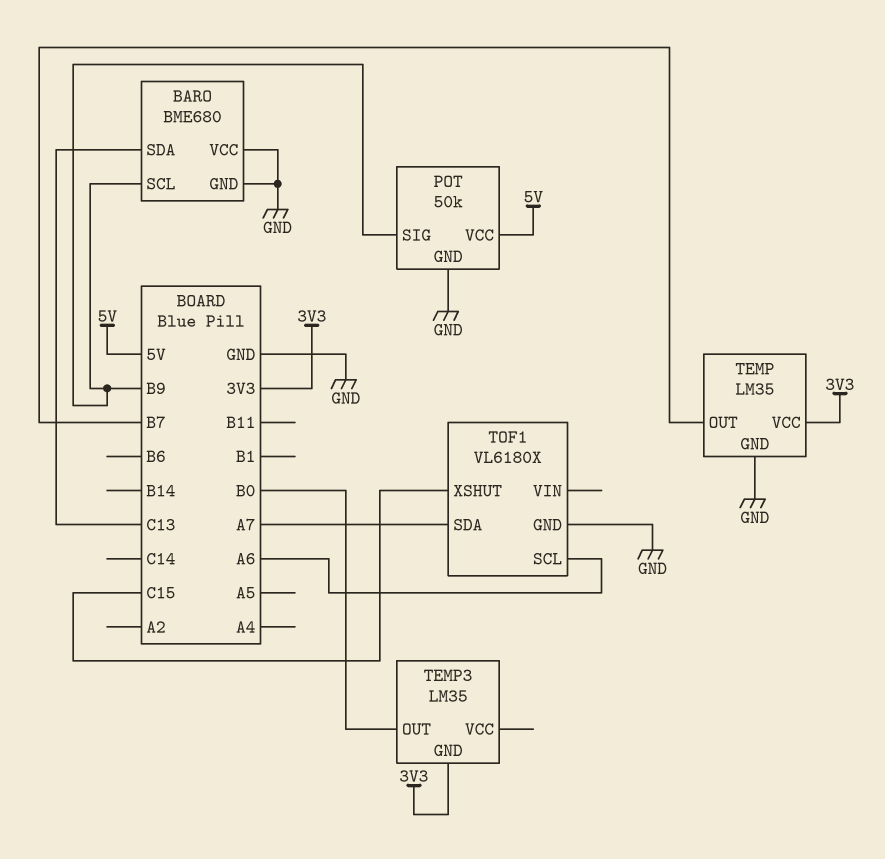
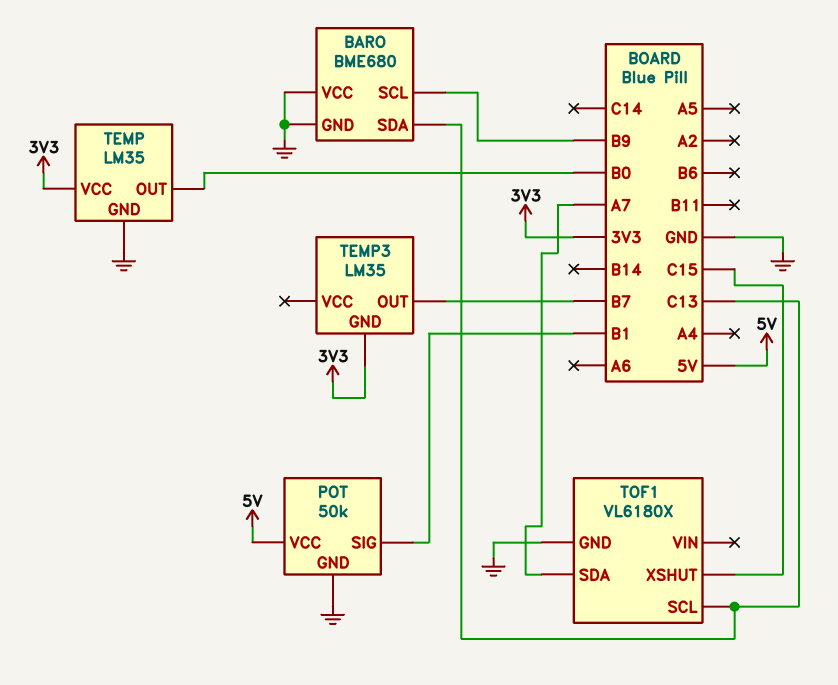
POT pin SIG: B9 -> B1
TEMP pin OUT: B7 -> B0
TEMP3 pin OUT: B0 -> B7
TOF1 pin SCL: A6 -> C13

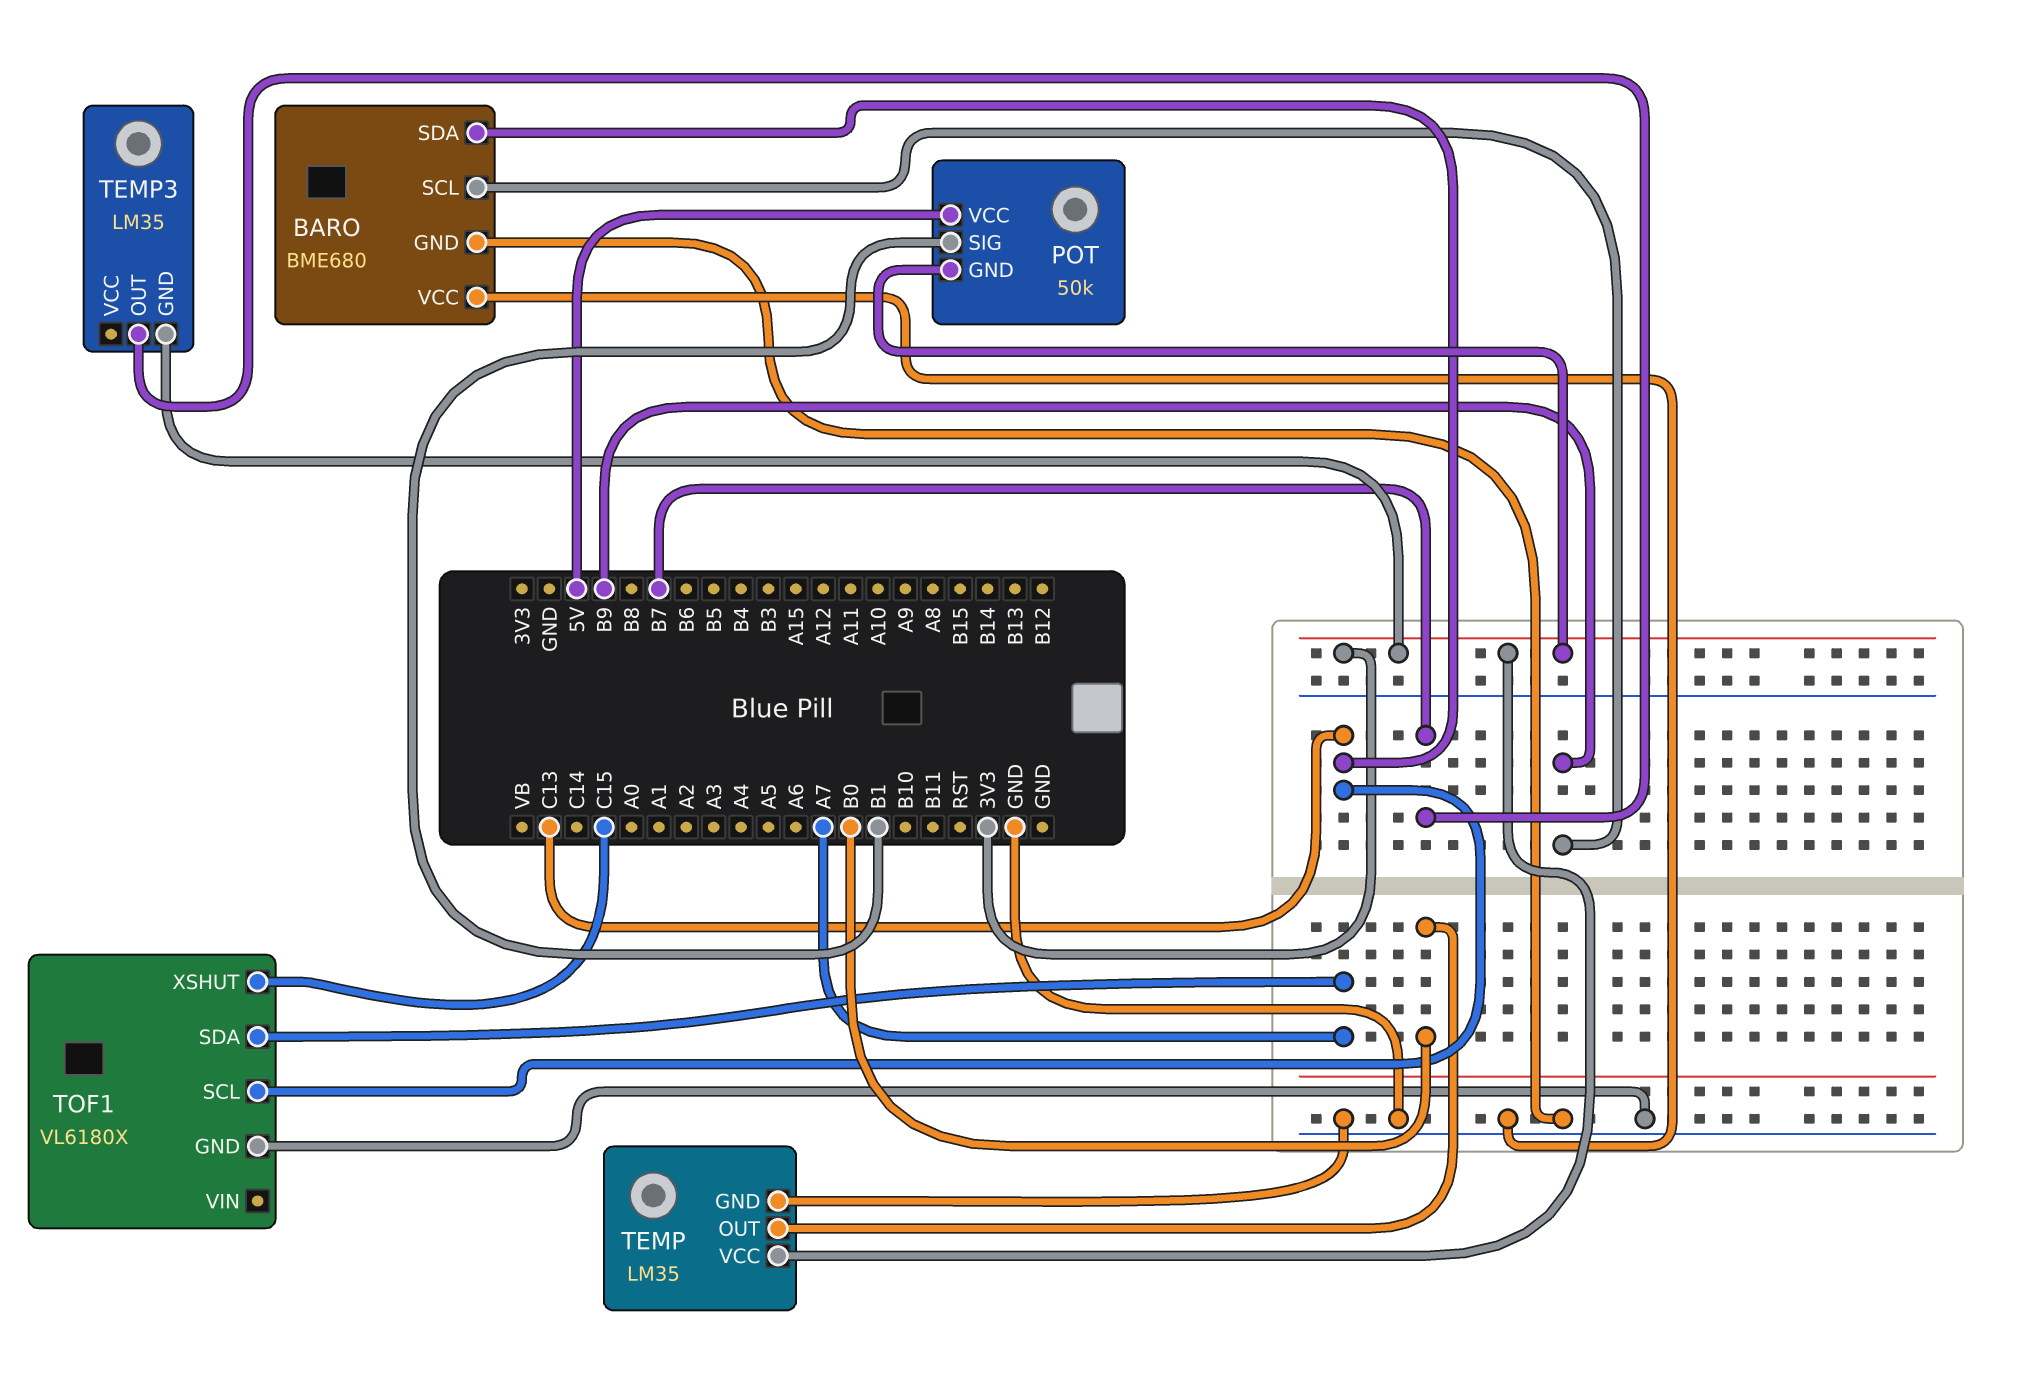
POT pin GND: GND -> 3V3

